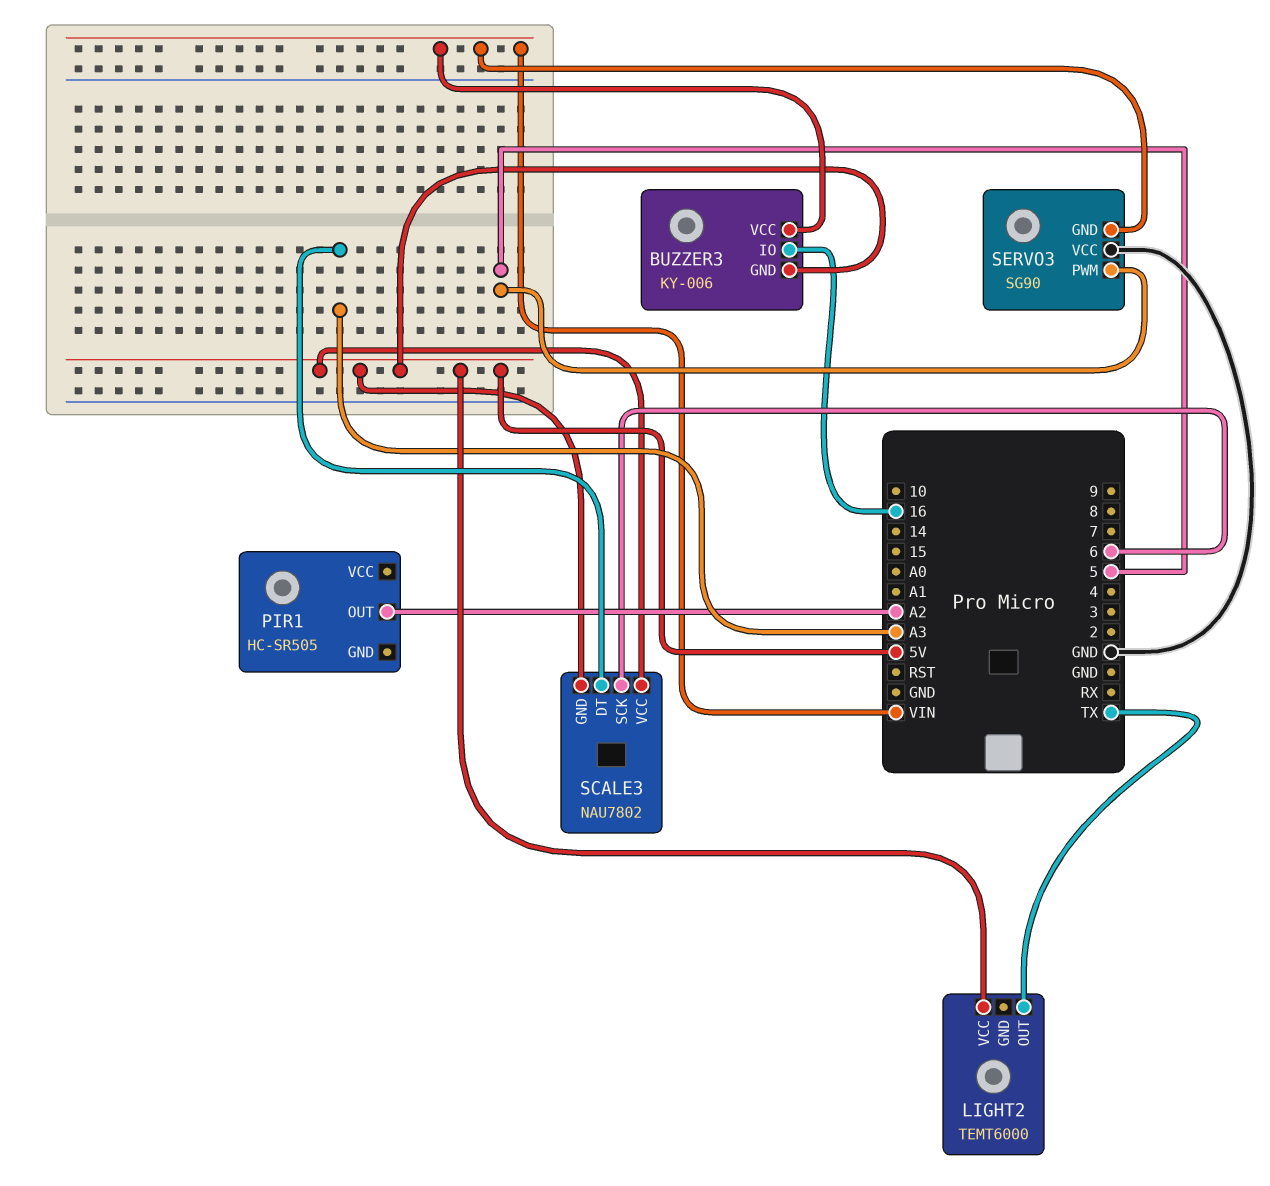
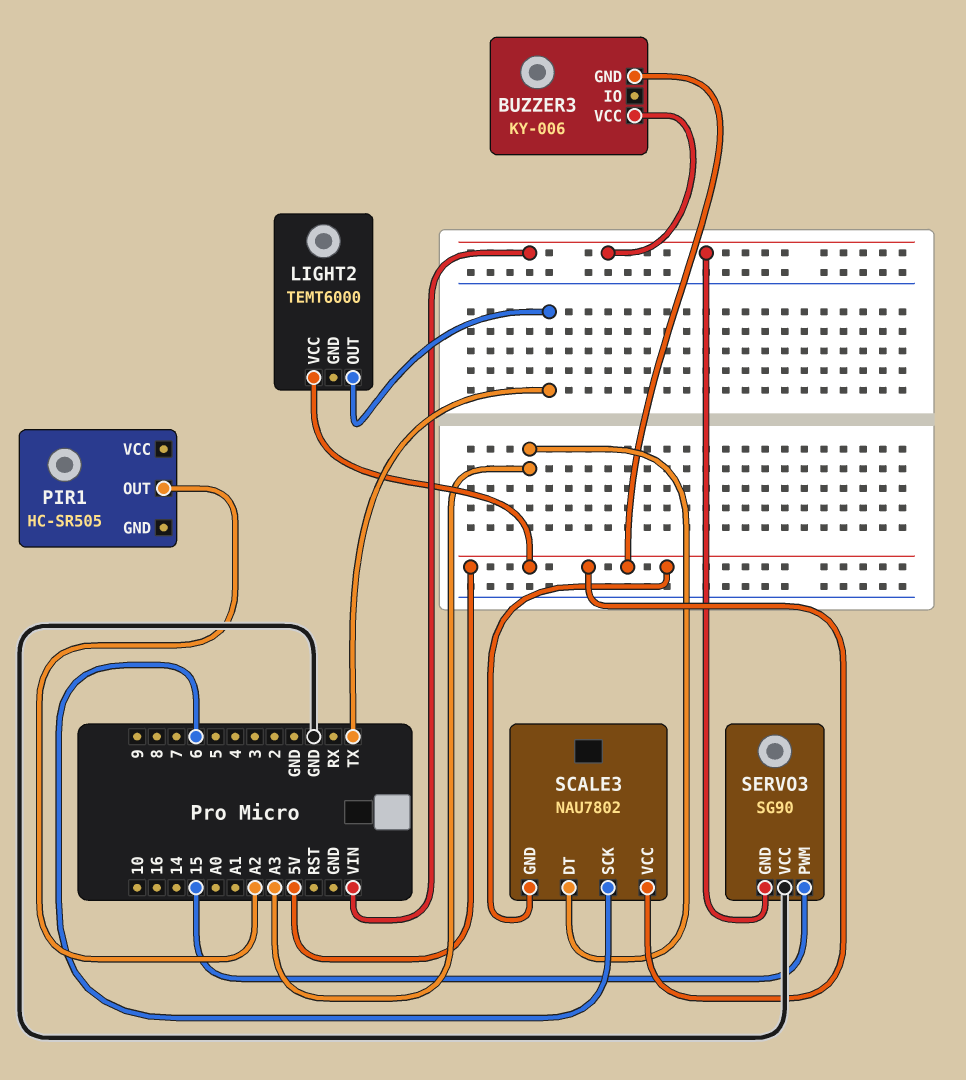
BUZZER3 pin IO: 16 -> none
SERVO3 pin PWM: 5 -> 15

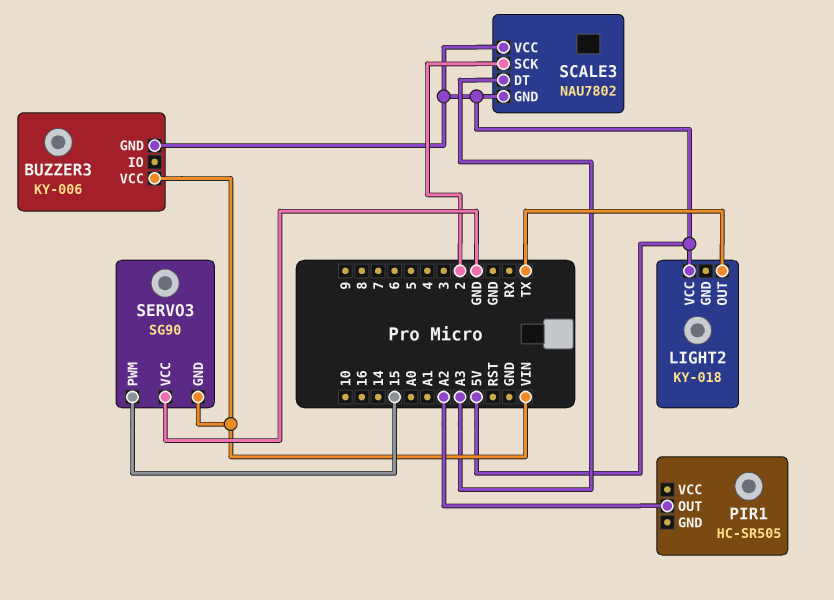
LIGHT2: TEMT6000 -> KY-018
SCALE3 pin SCK: 6 -> 2

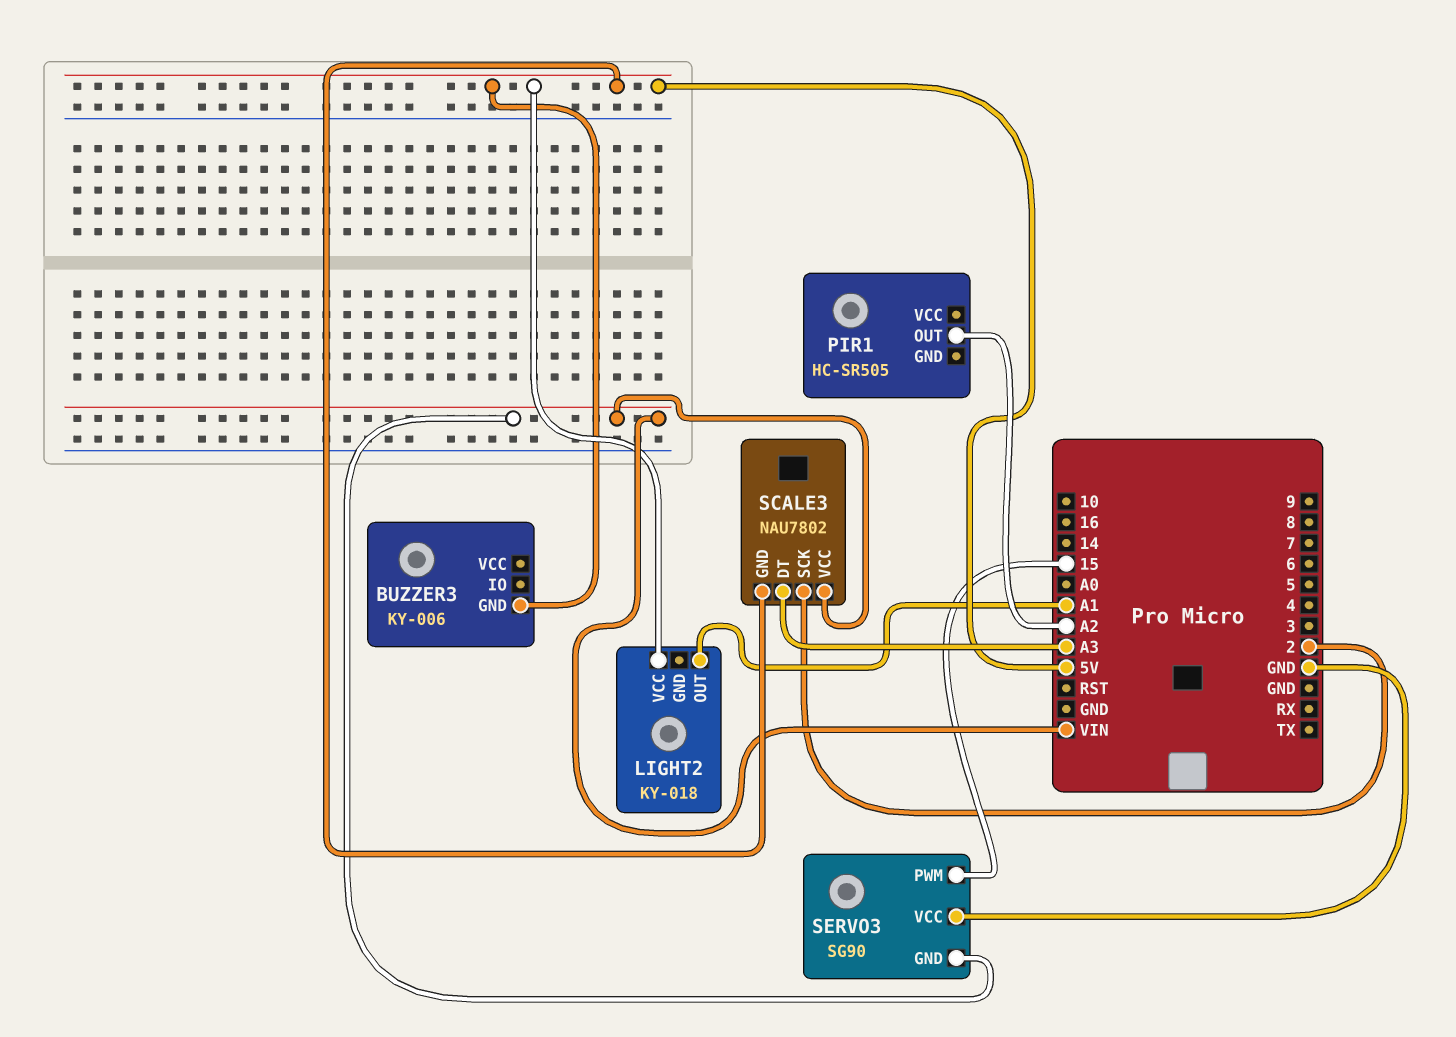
BUZZER3 pin VCC: VIN -> none
LIGHT2 pin OUT: TX -> A1
SCALE3 pin VCC: 5V -> VIN

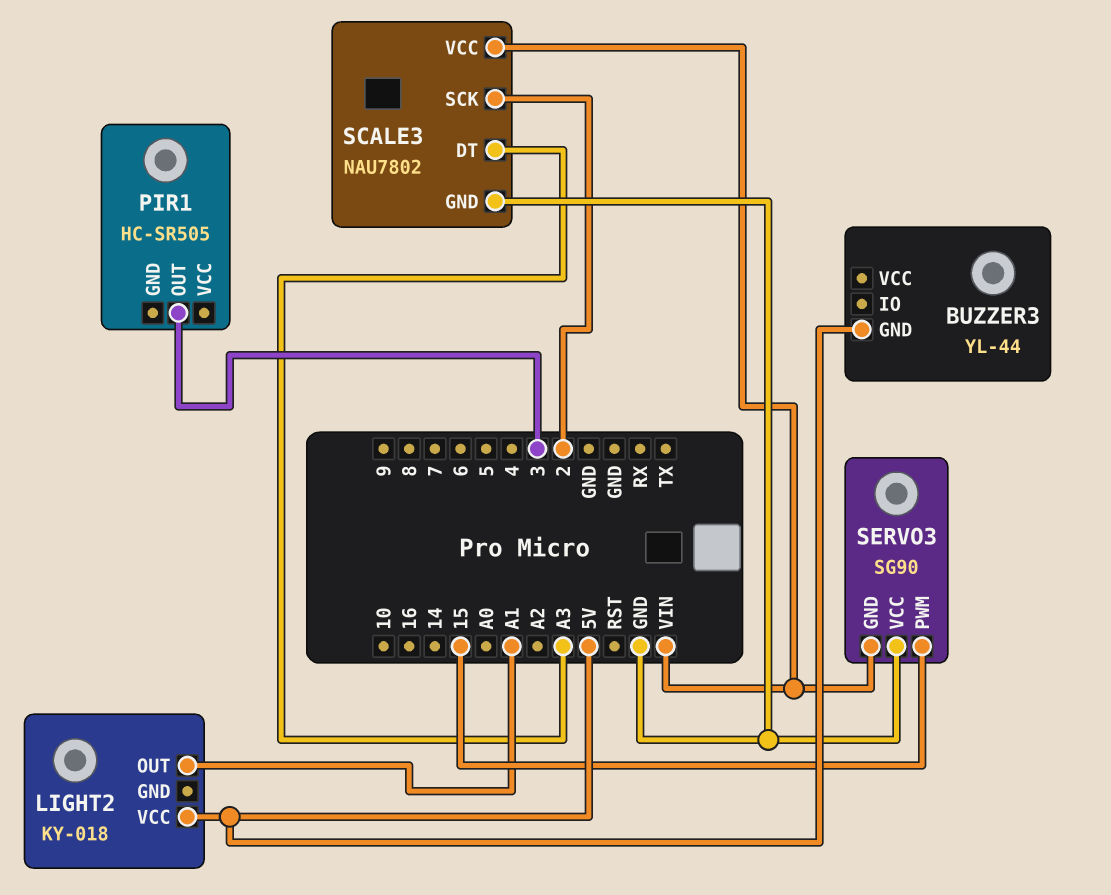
BUZZER3: KY-006 -> YL-44
PIR1 pin OUT: A2 -> 3
SCALE3 pin GND: 5V -> GND

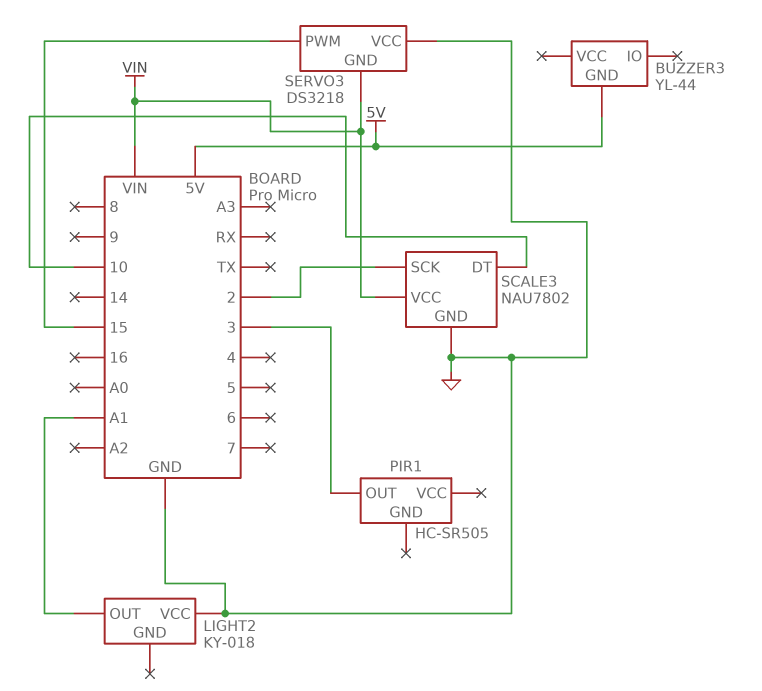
LIGHT2 pin VCC: 5V -> GND
SCALE3 pin DT: A3 -> 10
SERVO3: SG90 -> DS3218

